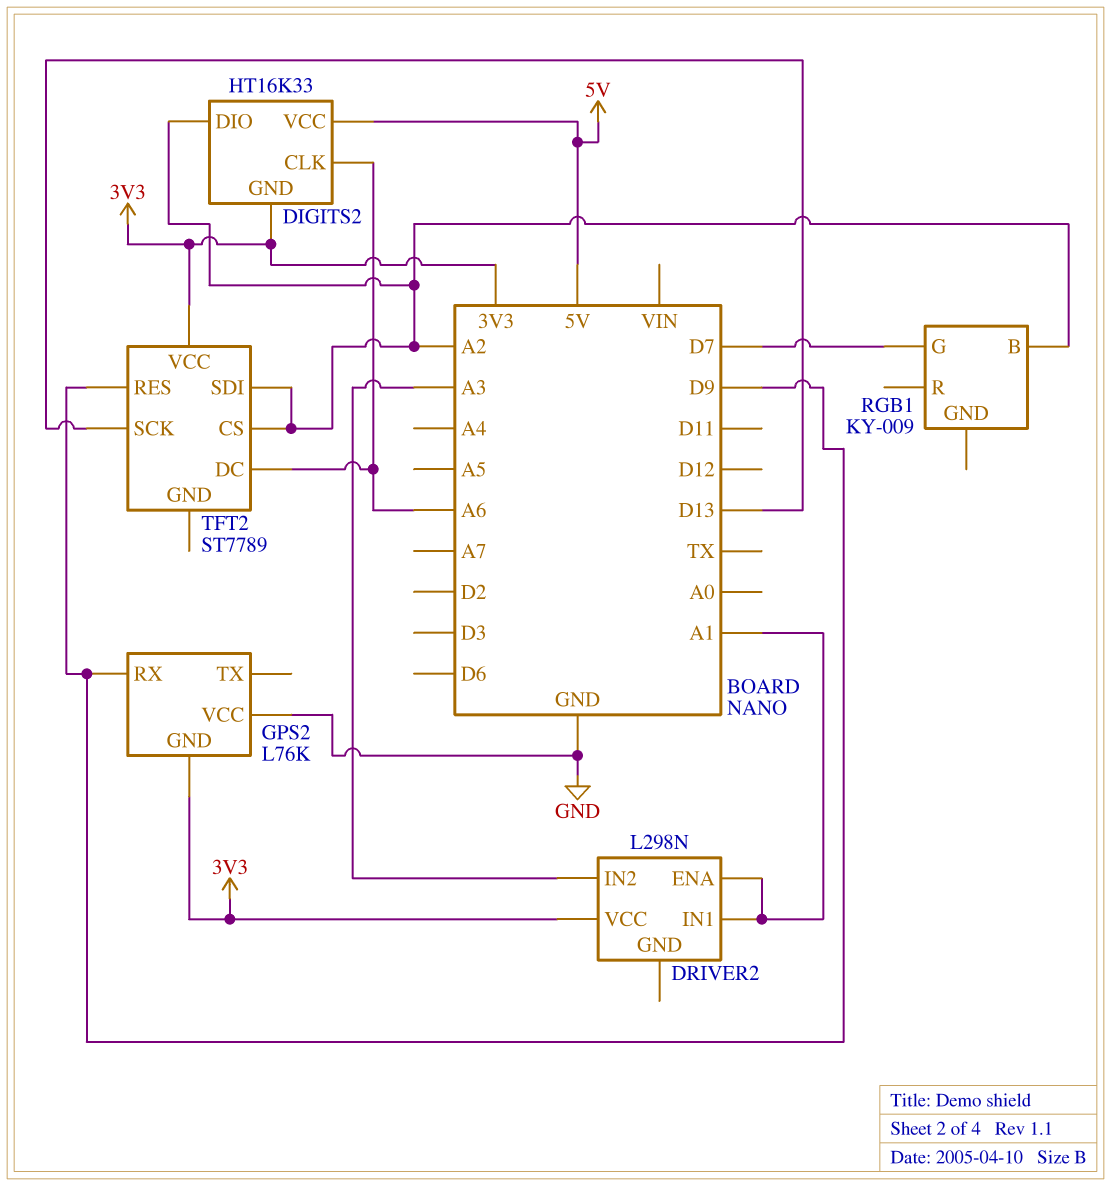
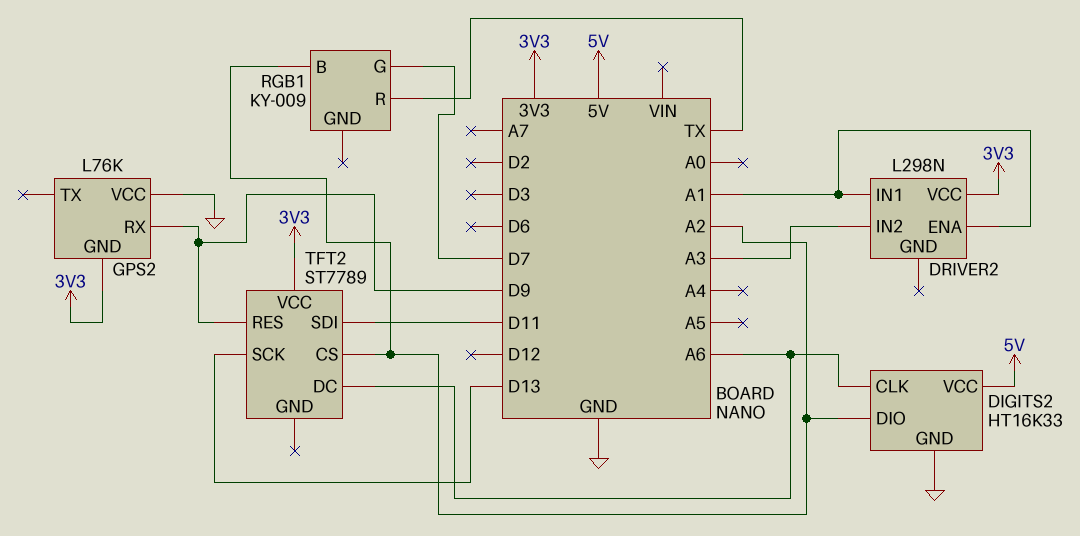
DIGITS2 pin GND: 3V3 -> GND
RGB1 pin R: none -> TX
TFT2 pin SDI: A2 -> D11

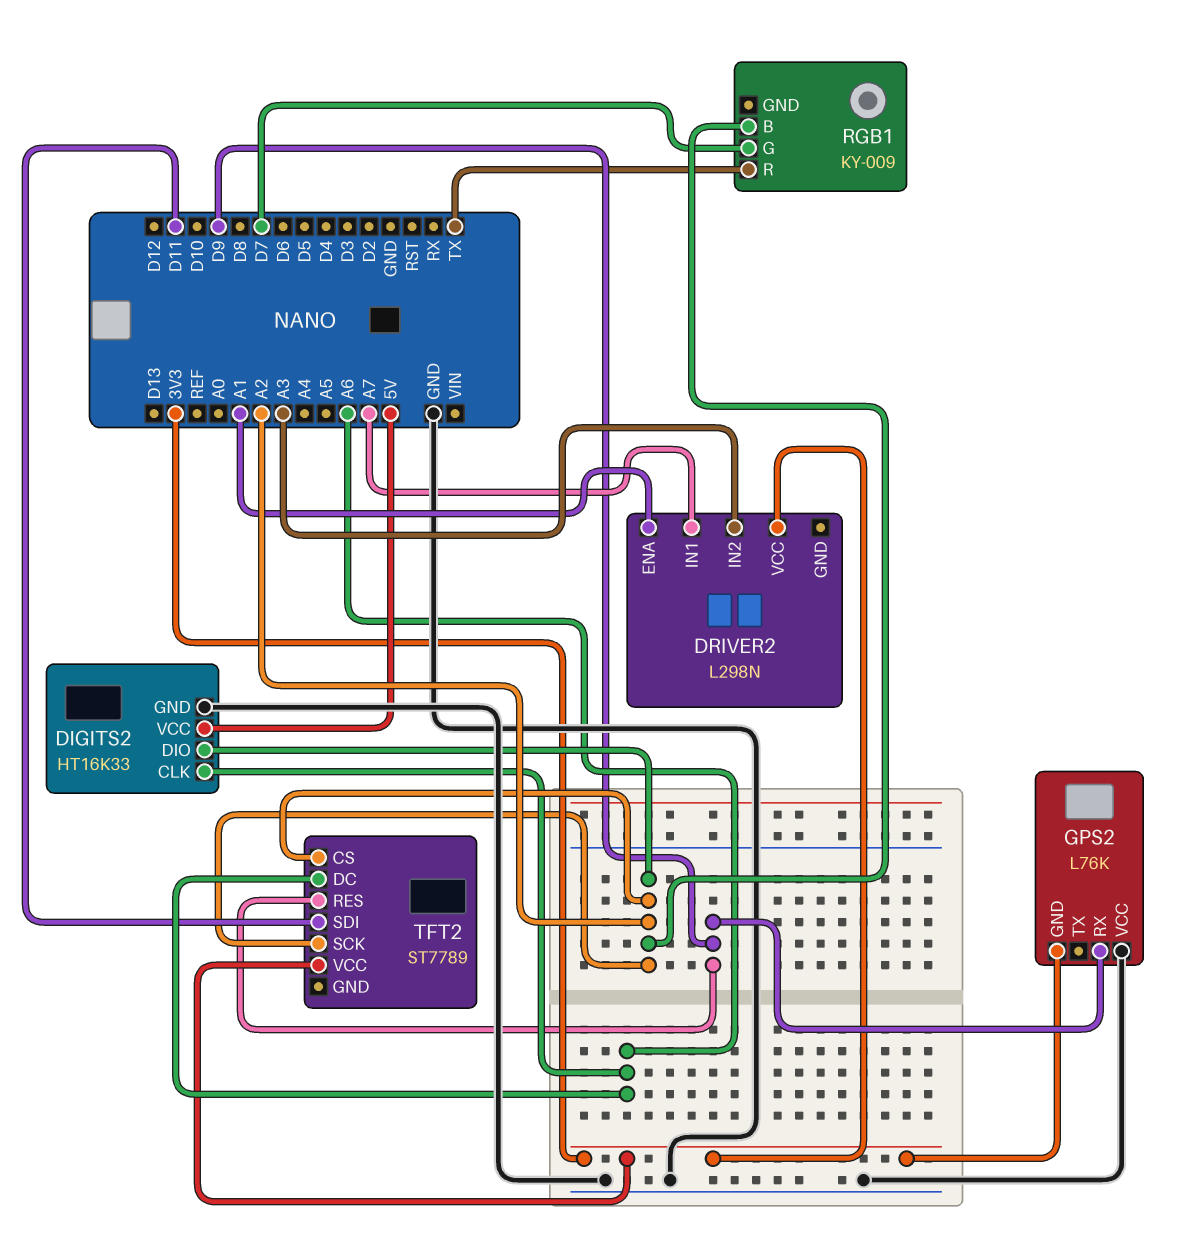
DRIVER2 pin IN1: A1 -> A7
TFT2 pin SCK: D13 -> A2

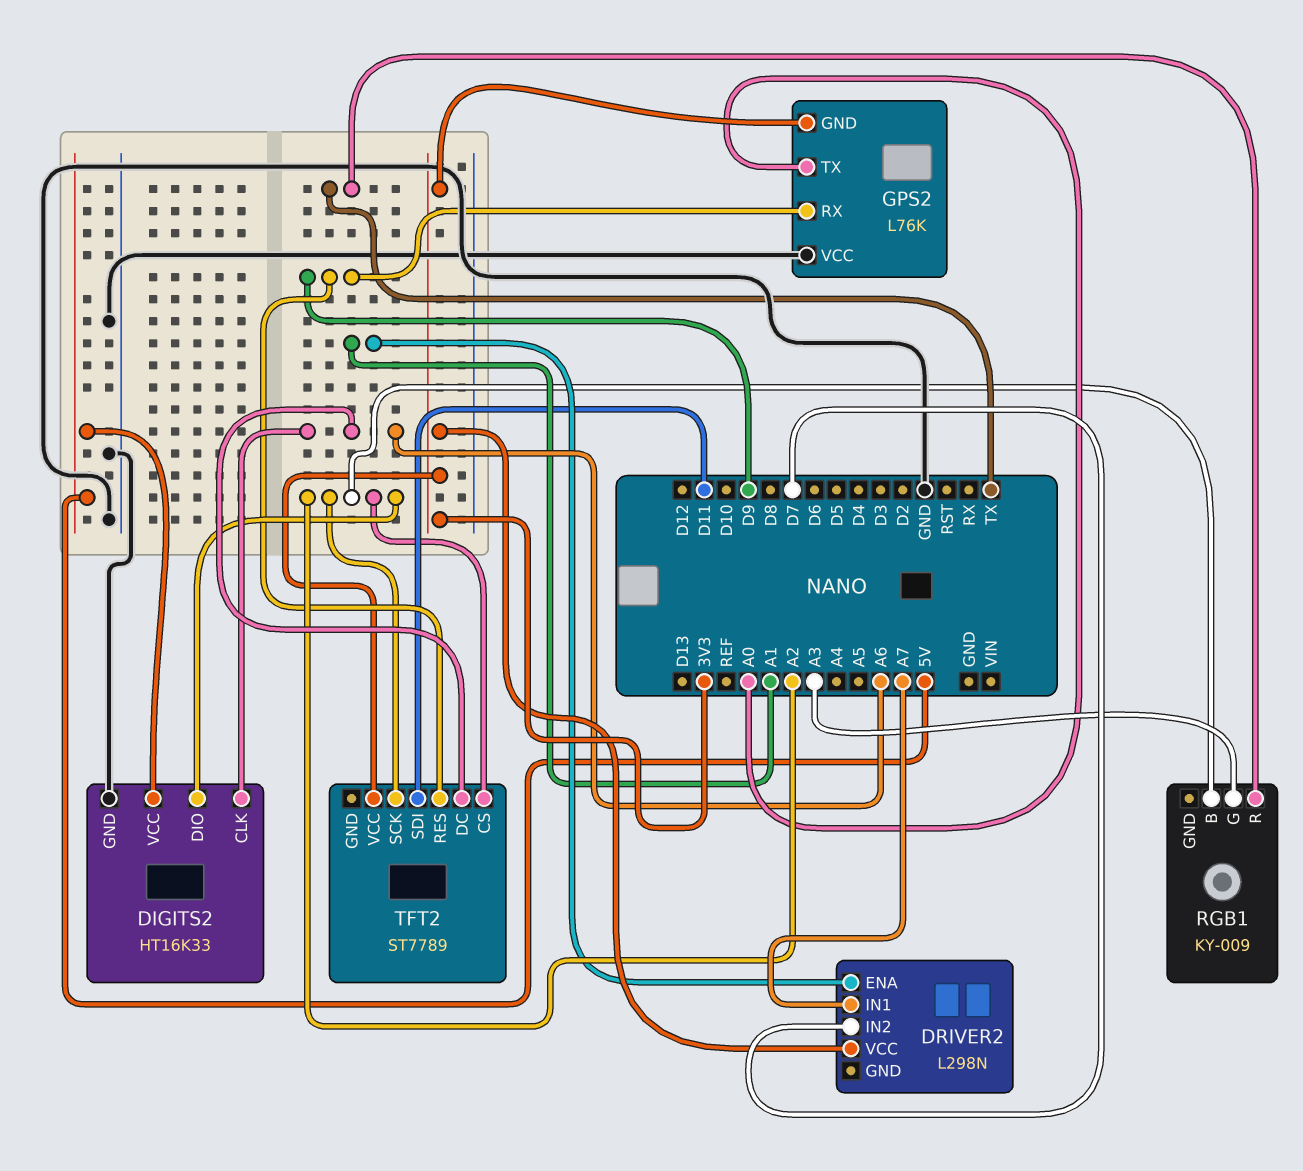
DRIVER2 pin IN2: A3 -> D7
GPS2 pin TX: none -> A0
RGB1 pin G: D7 -> A3

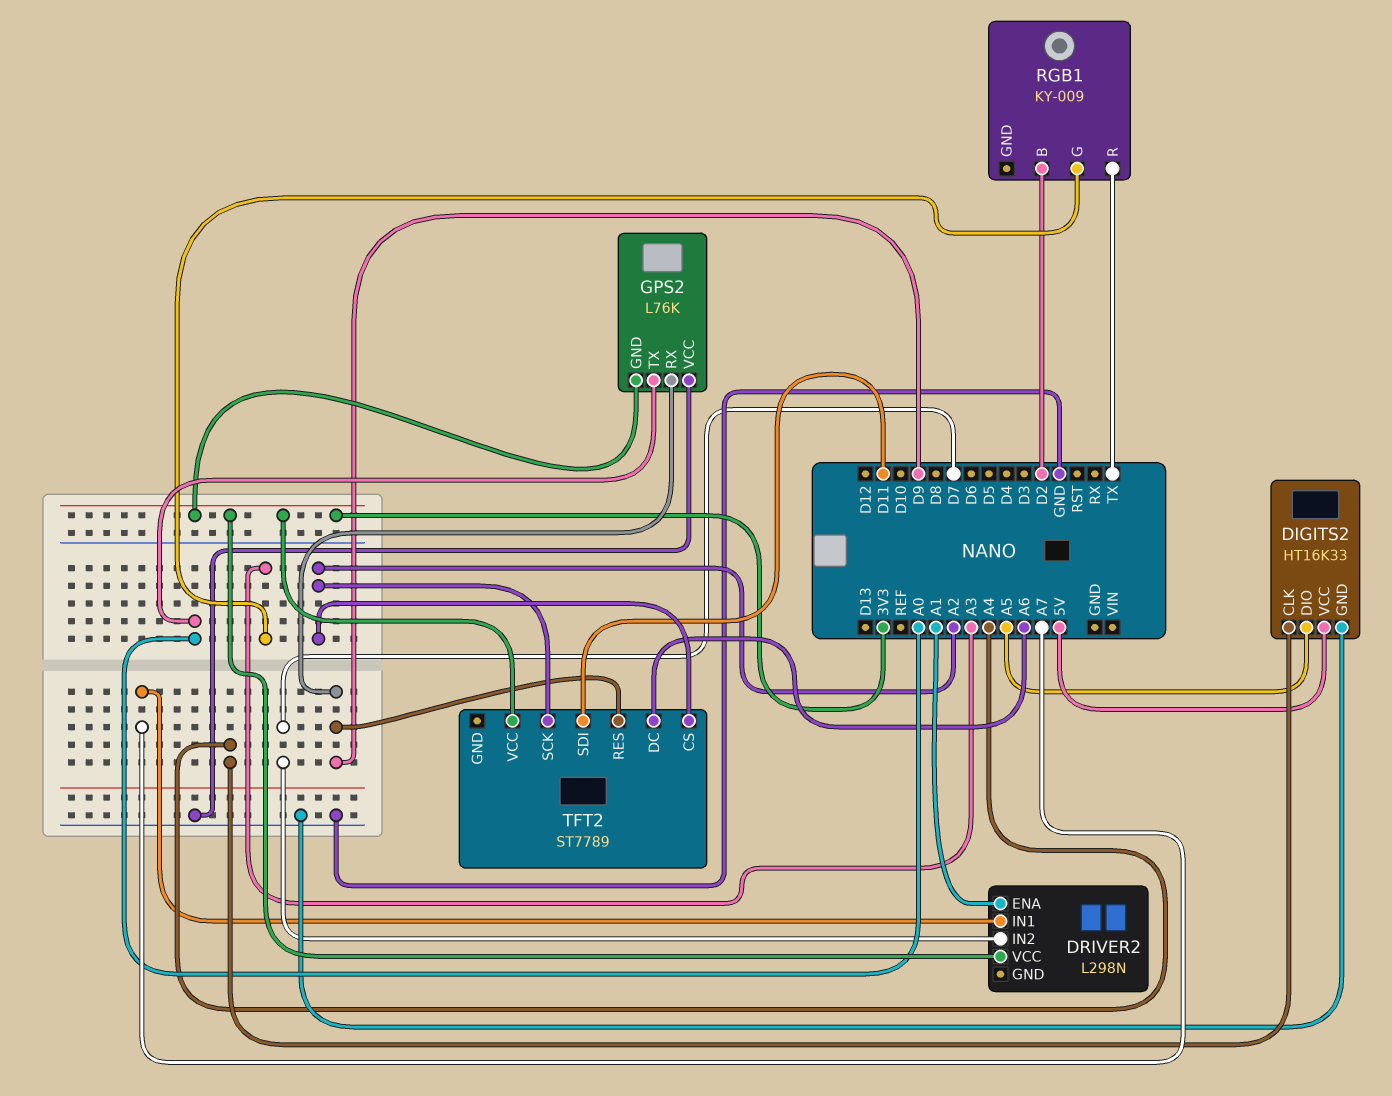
DIGITS2 pin CLK: A6 -> A4
DIGITS2 pin DIO: A2 -> A5
RGB1 pin B: A2 -> D2

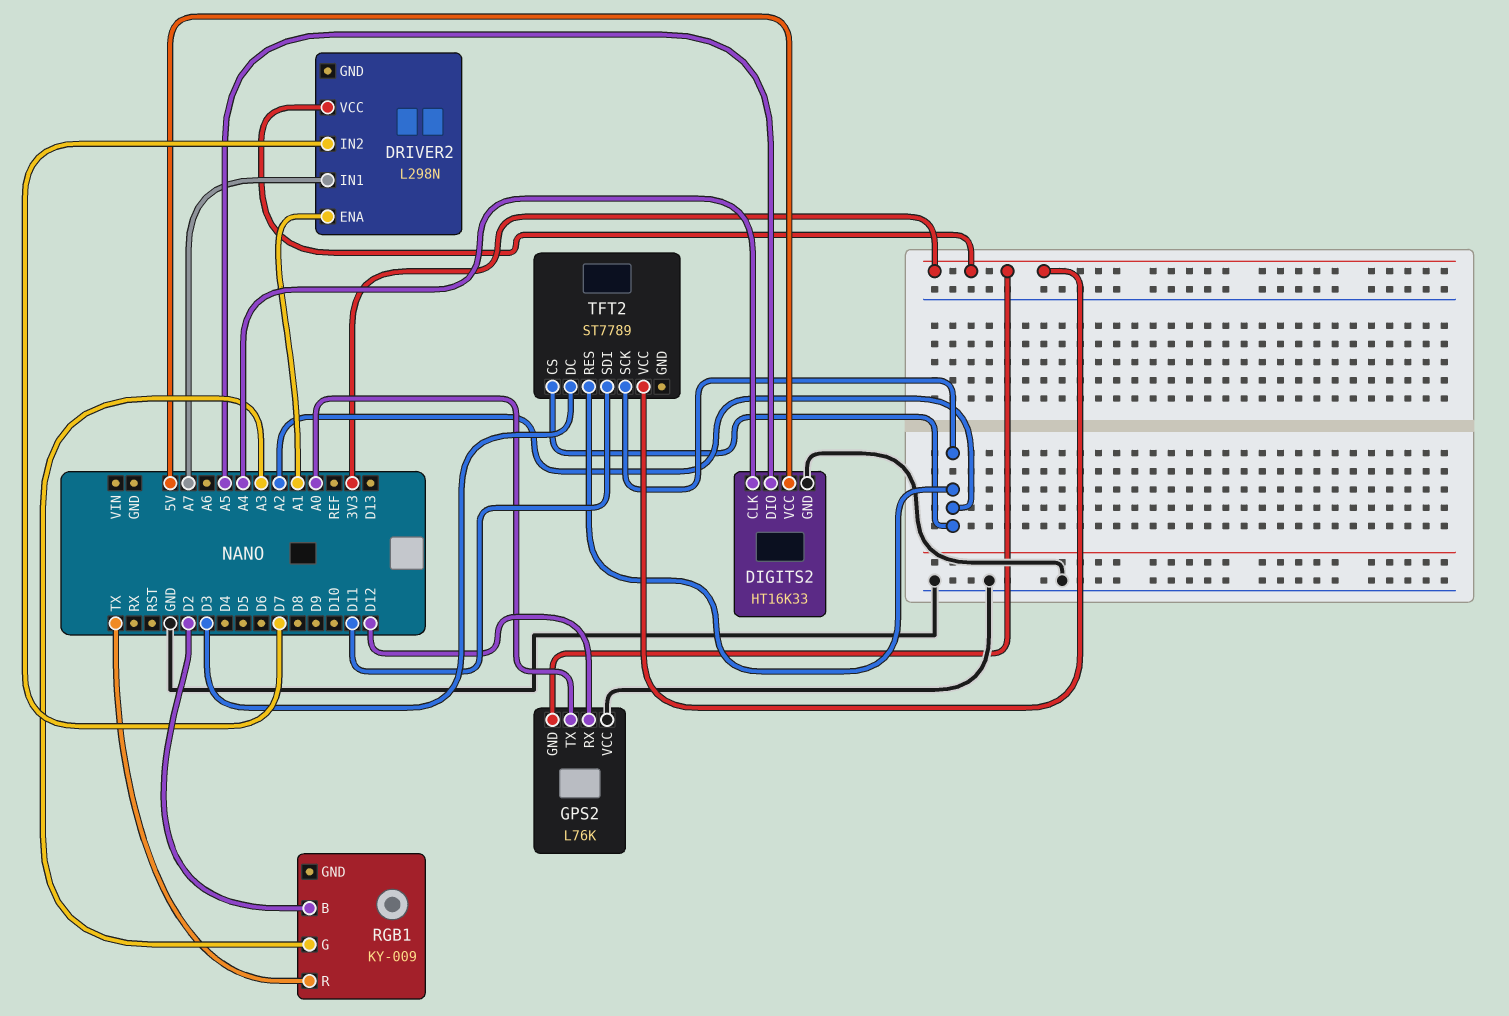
GPS2 pin RX: D9 -> D12
TFT2 pin DC: A6 -> D3
TFT2 pin RES: D9 -> A2

